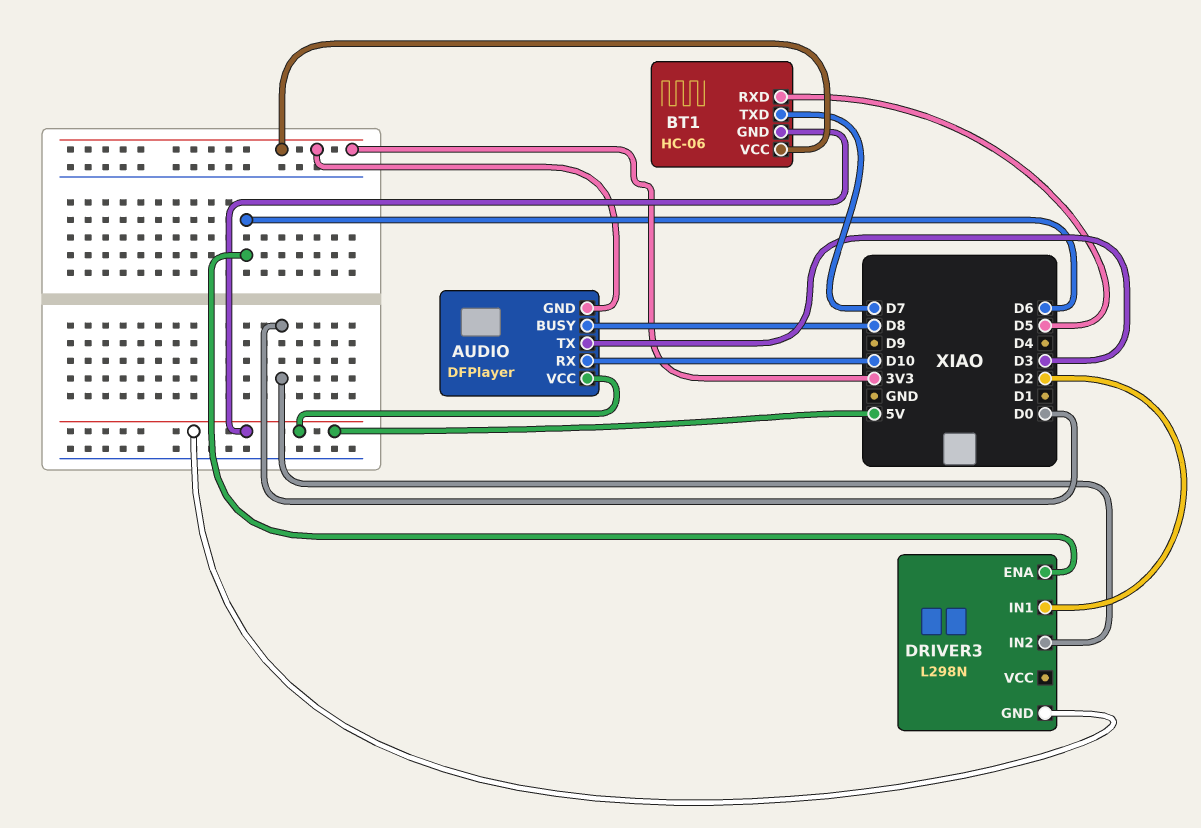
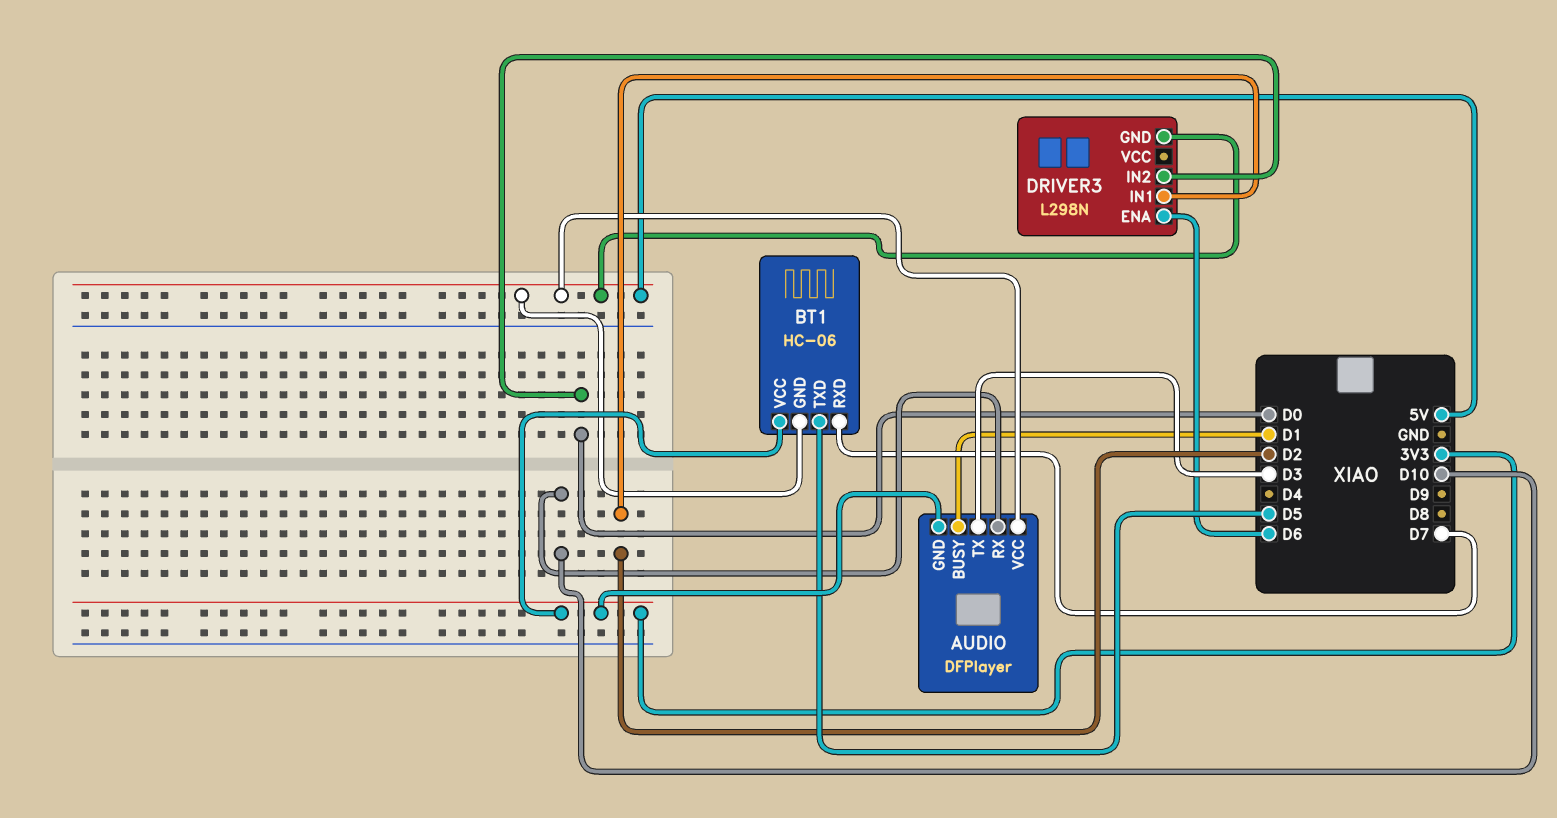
AUDIO pin BUSY: D8 -> D1
BT1 pin RXD: D5 -> D7
BT1 pin TXD: D7 -> D5

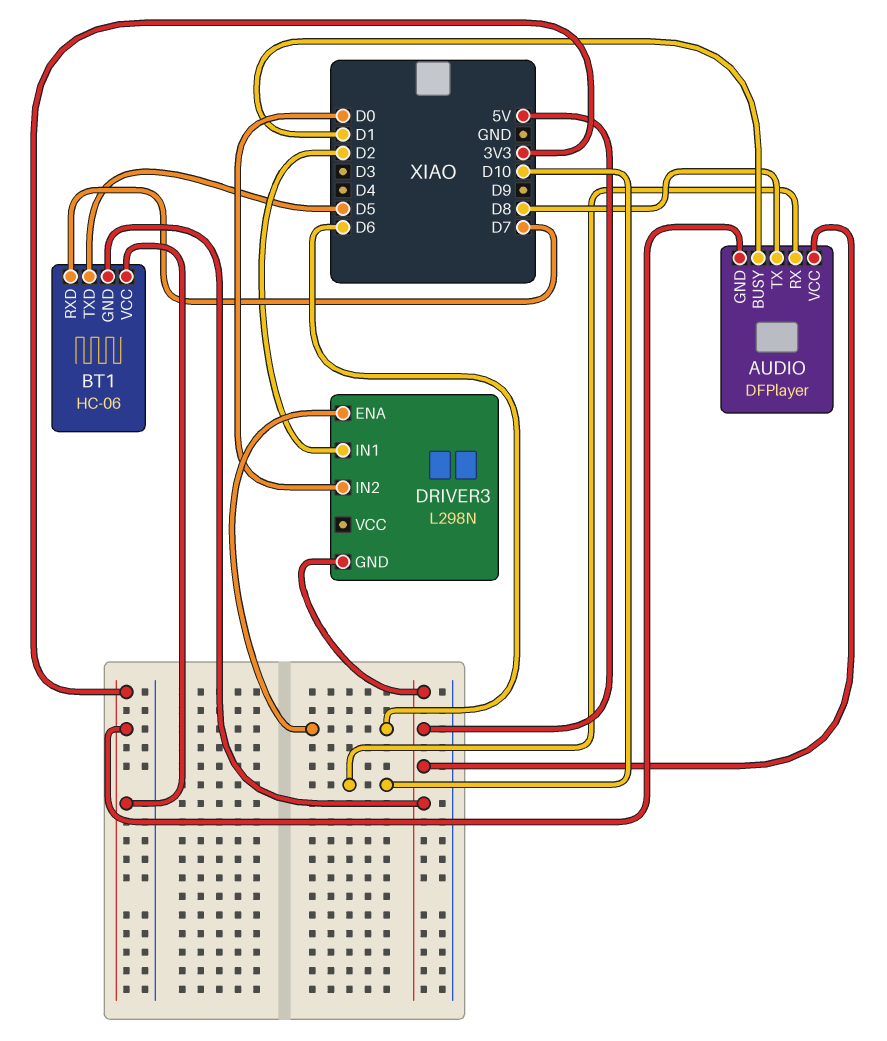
AUDIO pin TX: D3 -> D8

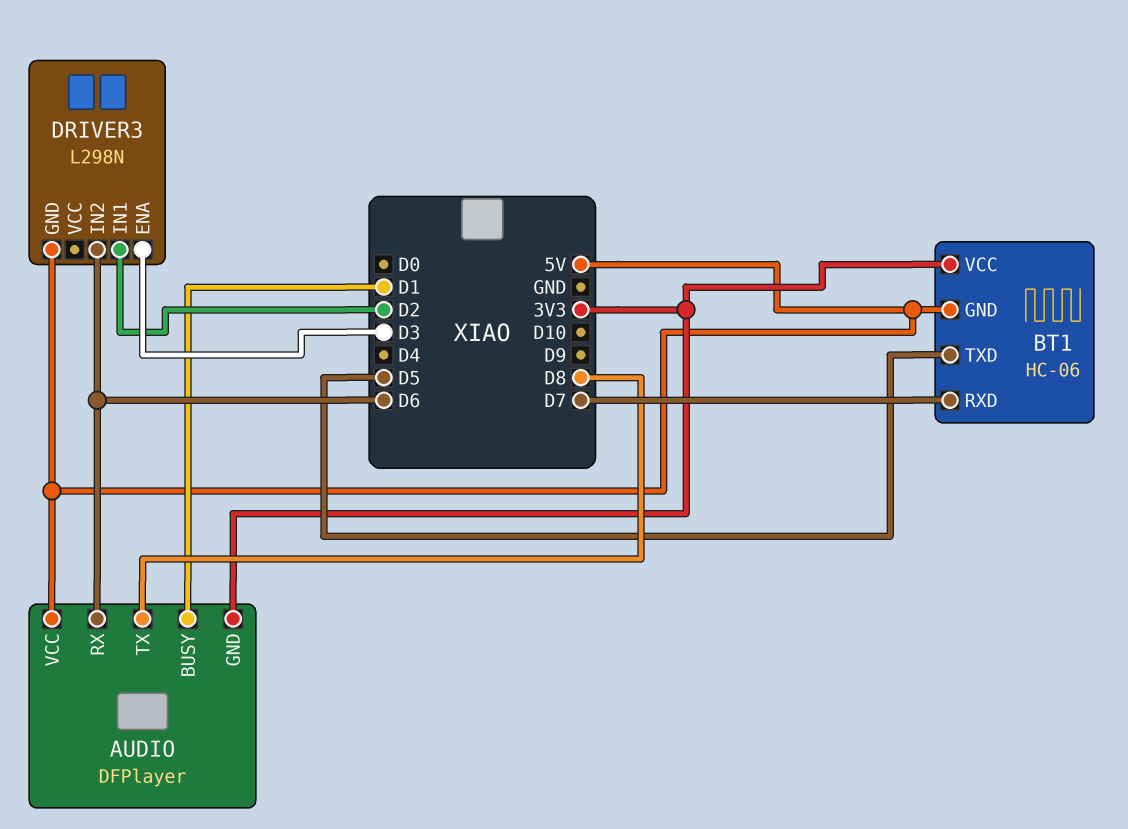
AUDIO pin RX: D10 -> D6
DRIVER3 pin ENA: D6 -> D3
DRIVER3 pin IN2: D0 -> D6

